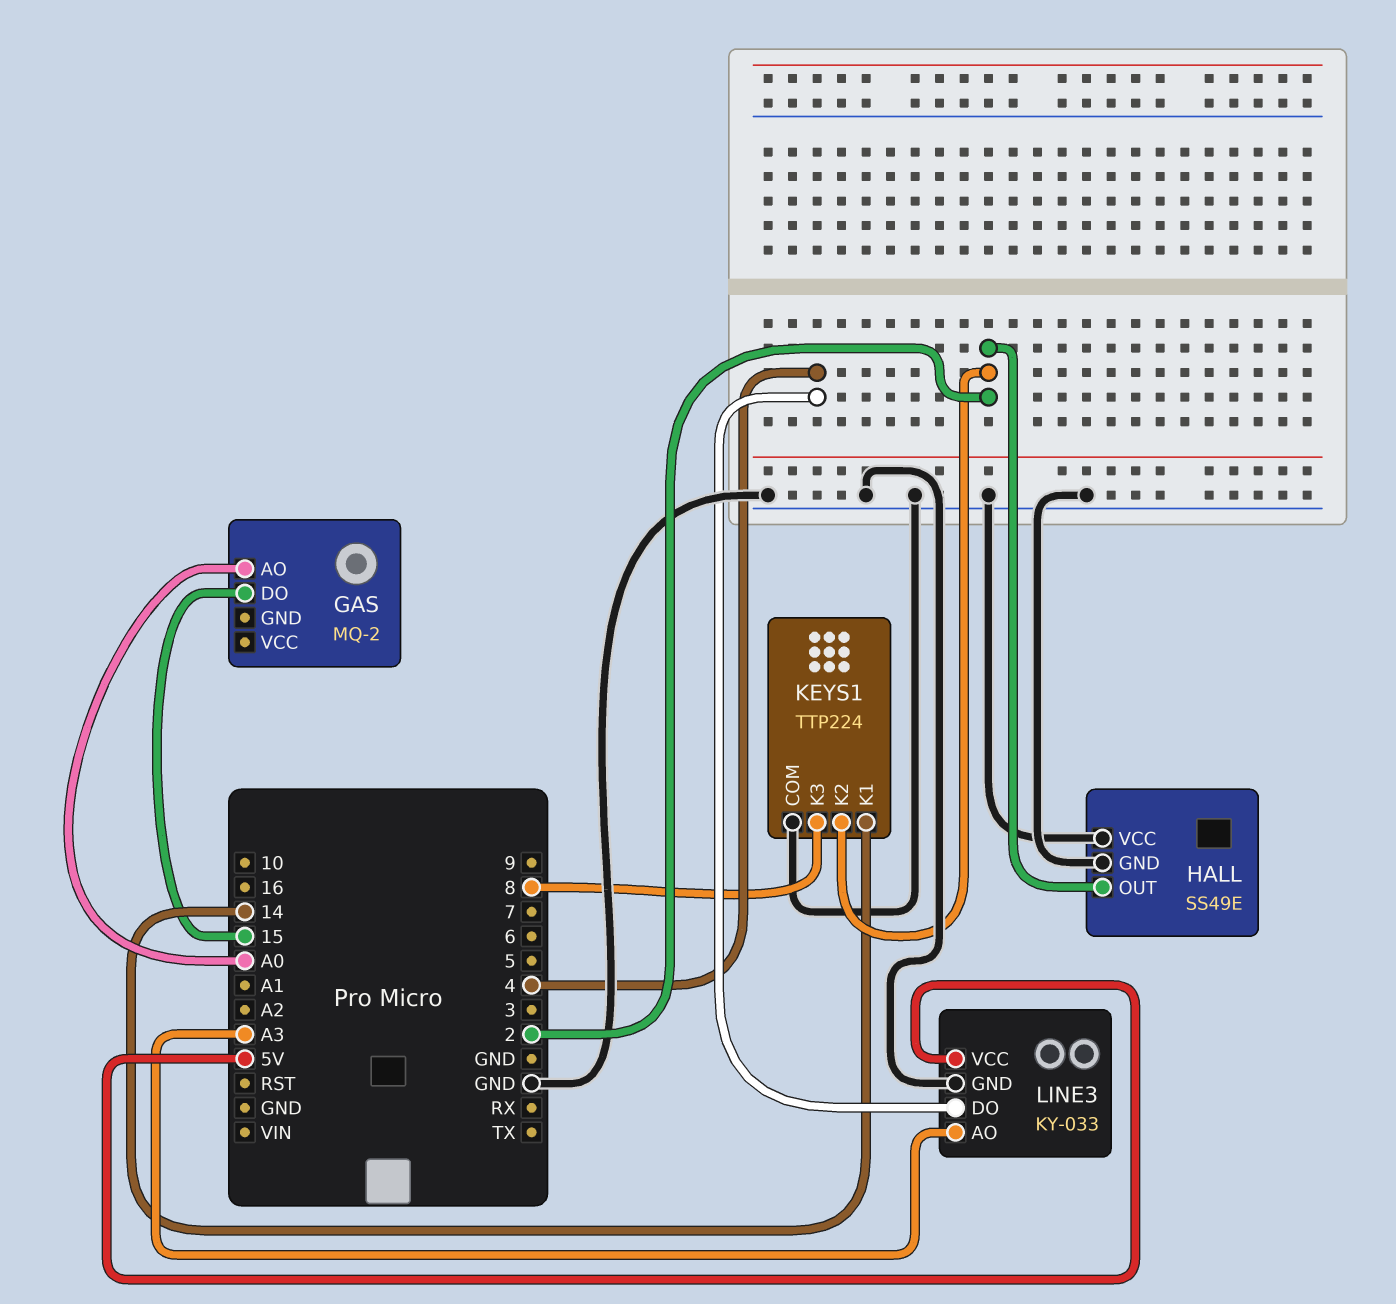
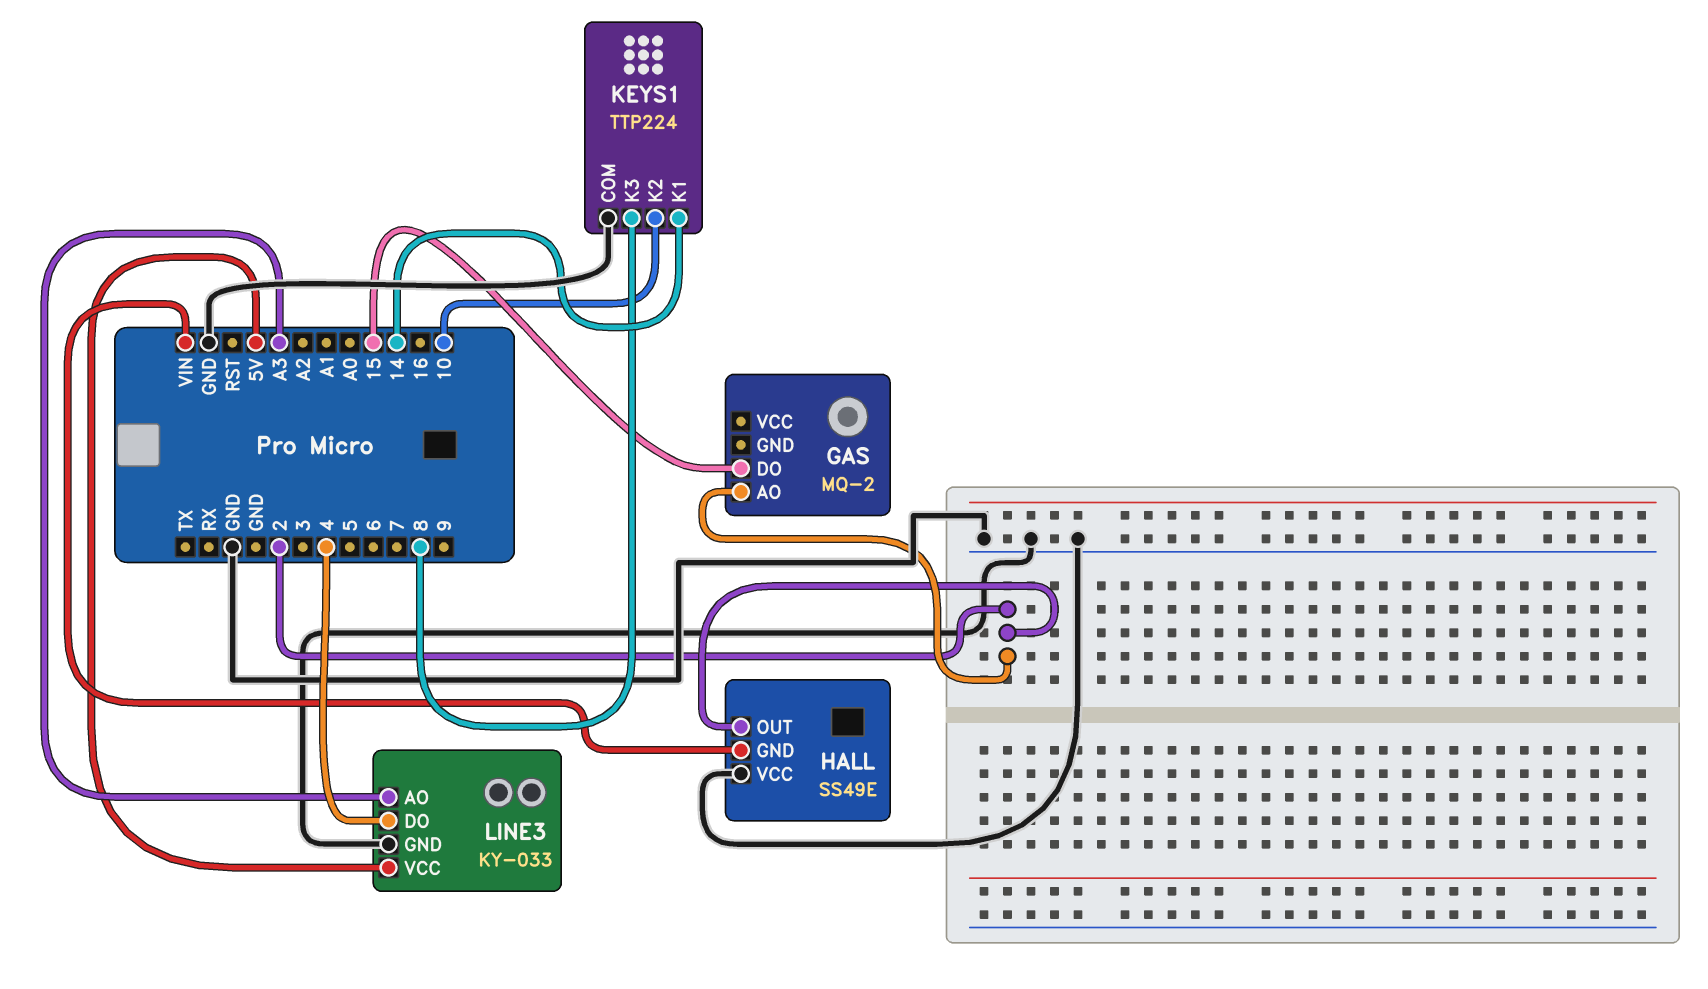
GAS pin AO: A0 -> 2
HALL pin GND: GND -> VIN
KEYS1 pin K2: 2 -> 10

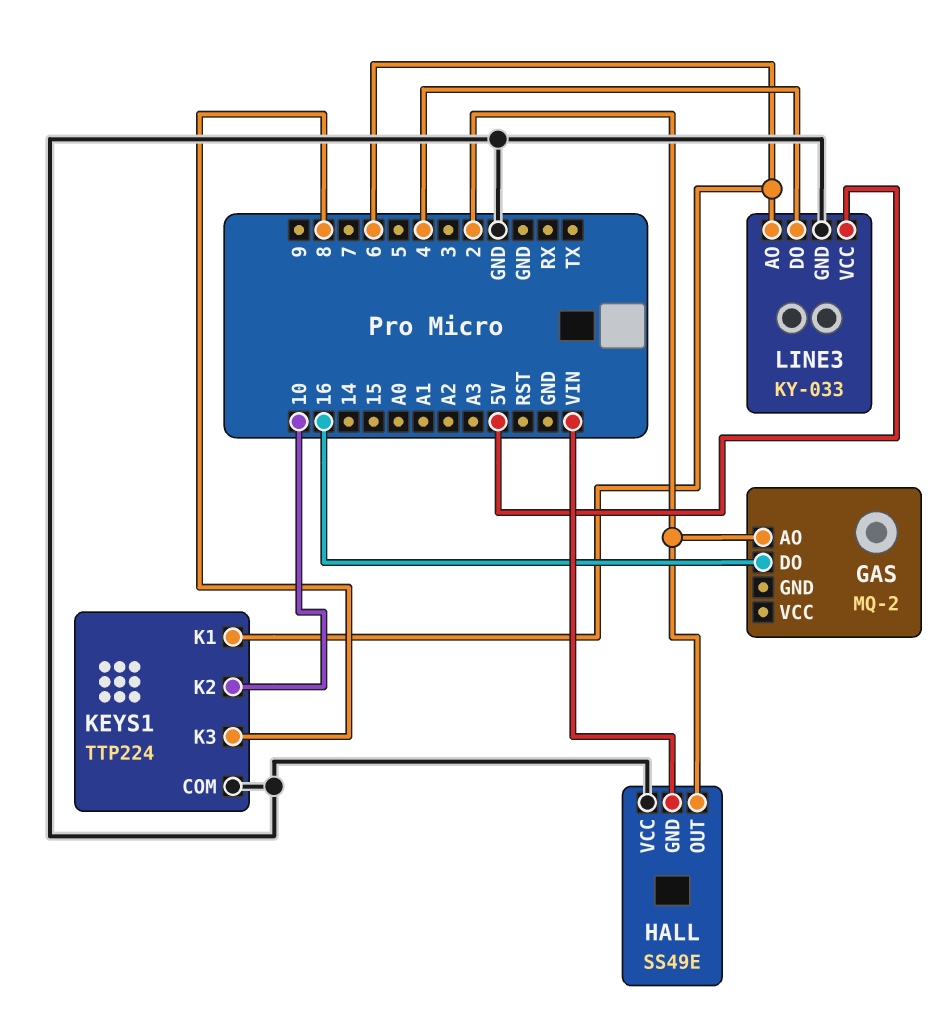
GAS pin DO: 15 -> 16
KEYS1 pin K1: 14 -> 6
LINE3 pin AO: A3 -> 6

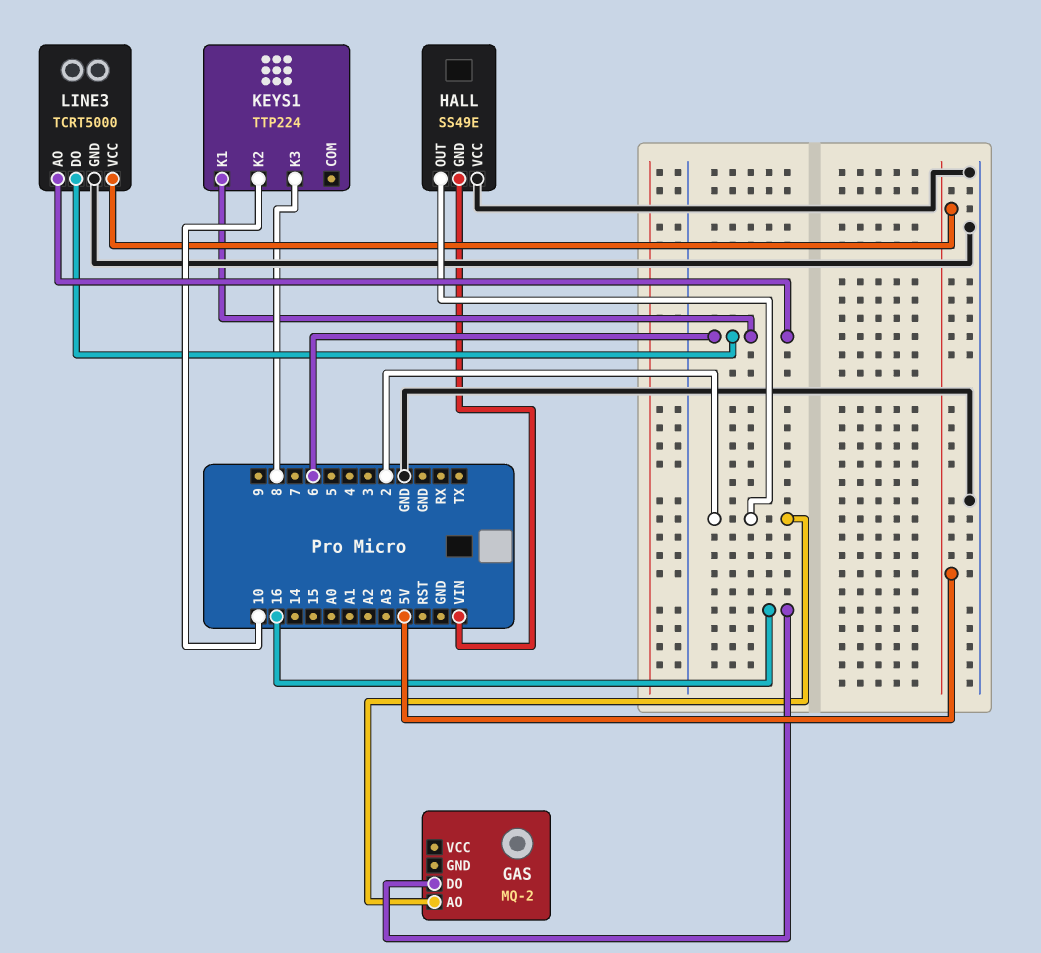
KEYS1 pin COM: GND -> none
LINE3: KY-033 -> TCRT5000
LINE3 pin DO: 4 -> 6

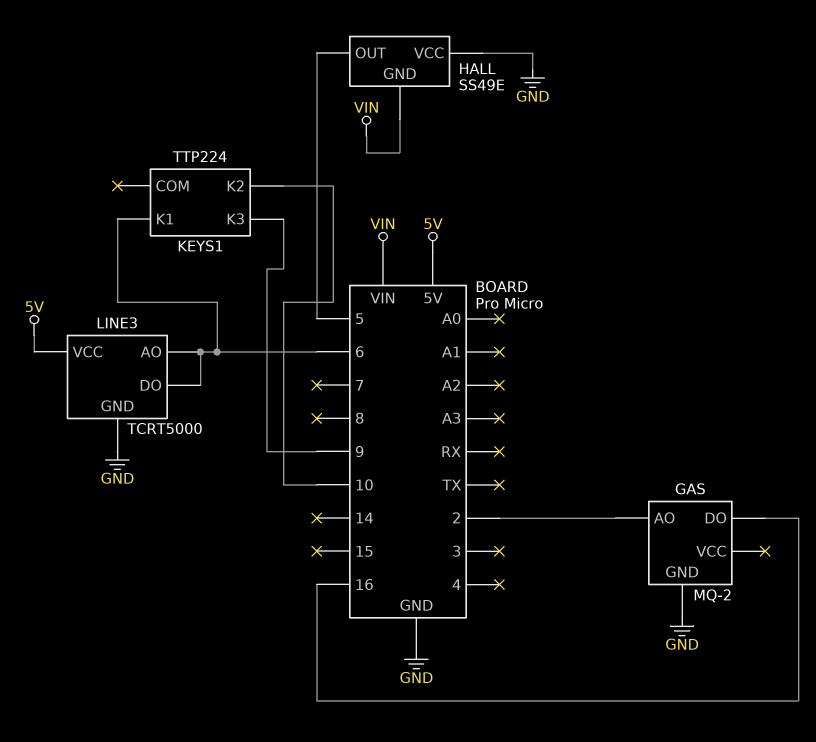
GAS pin GND: none -> GND
HALL pin OUT: 2 -> 5
KEYS1 pin K3: 8 -> 9

